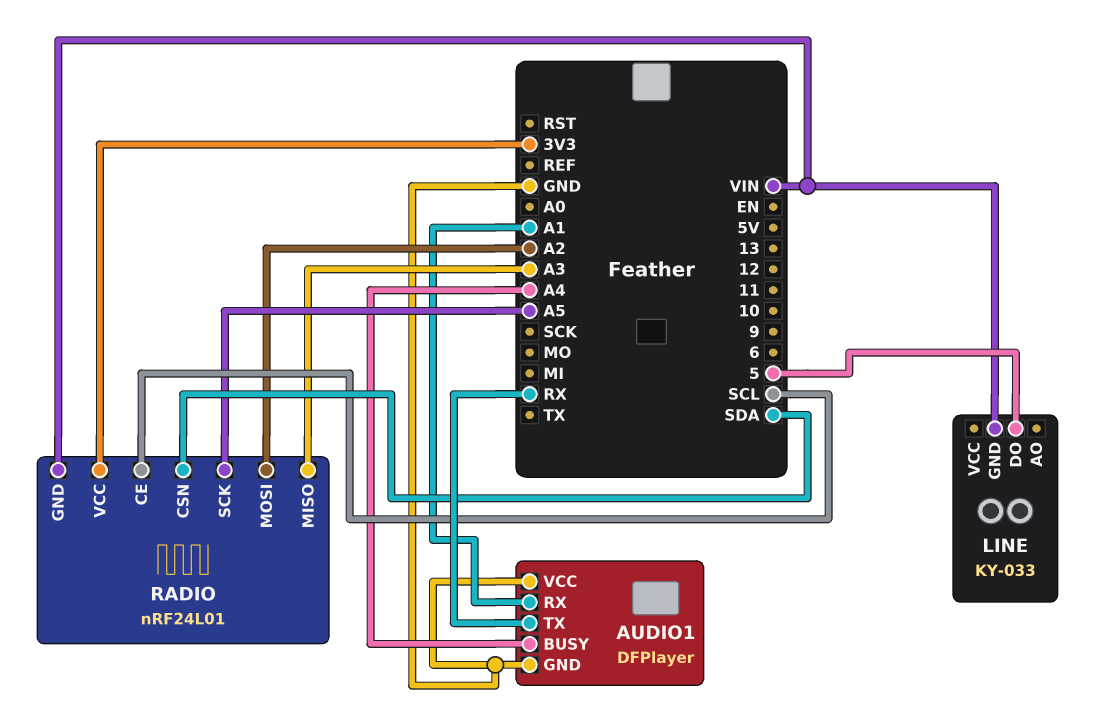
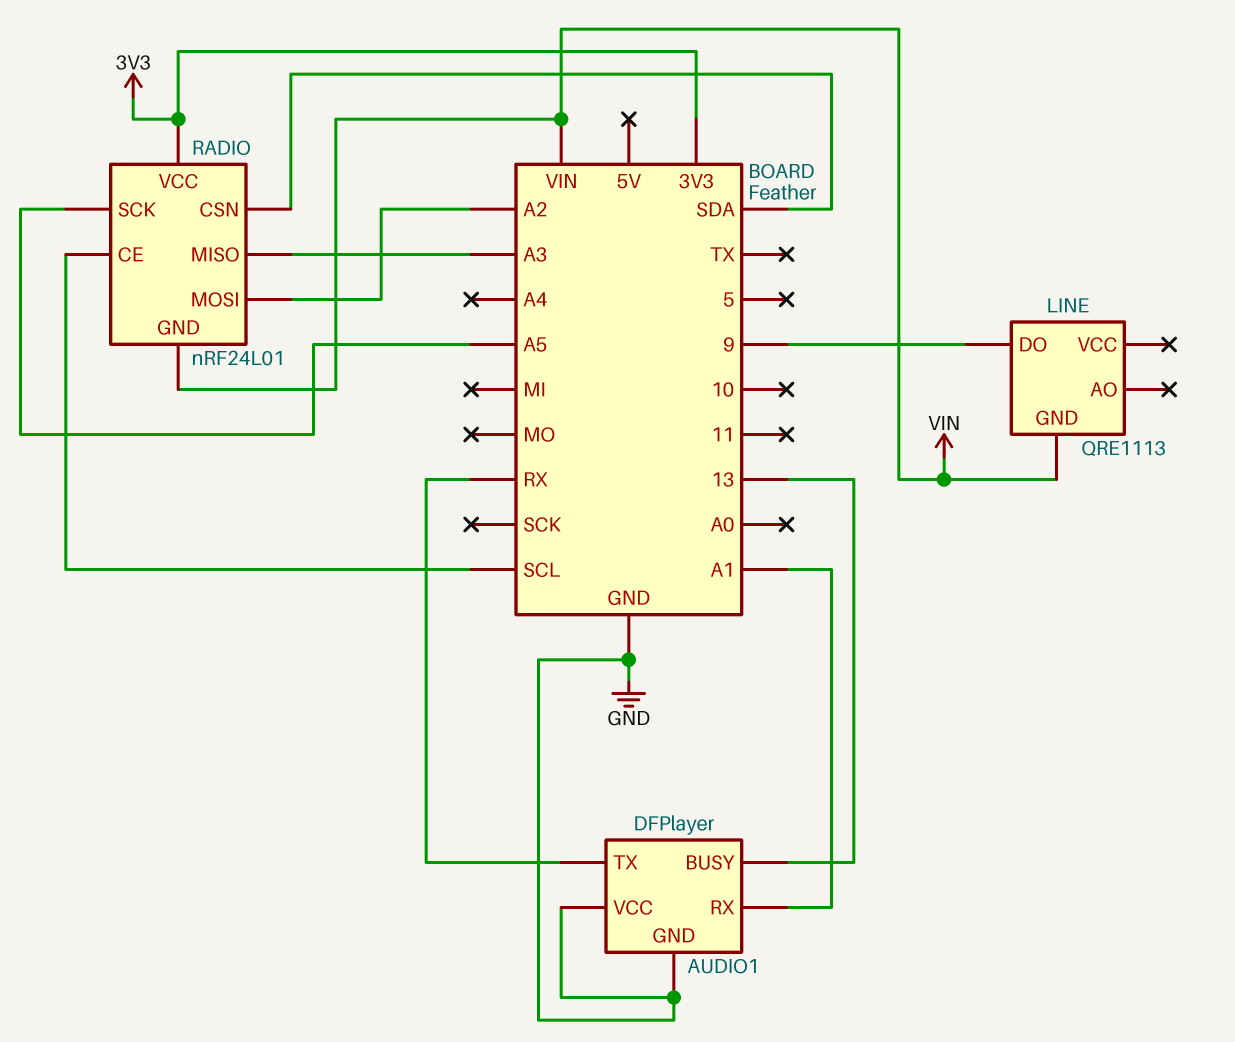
AUDIO1 pin BUSY: A4 -> 13
LINE: KY-033 -> QRE1113
LINE pin DO: 5 -> 9

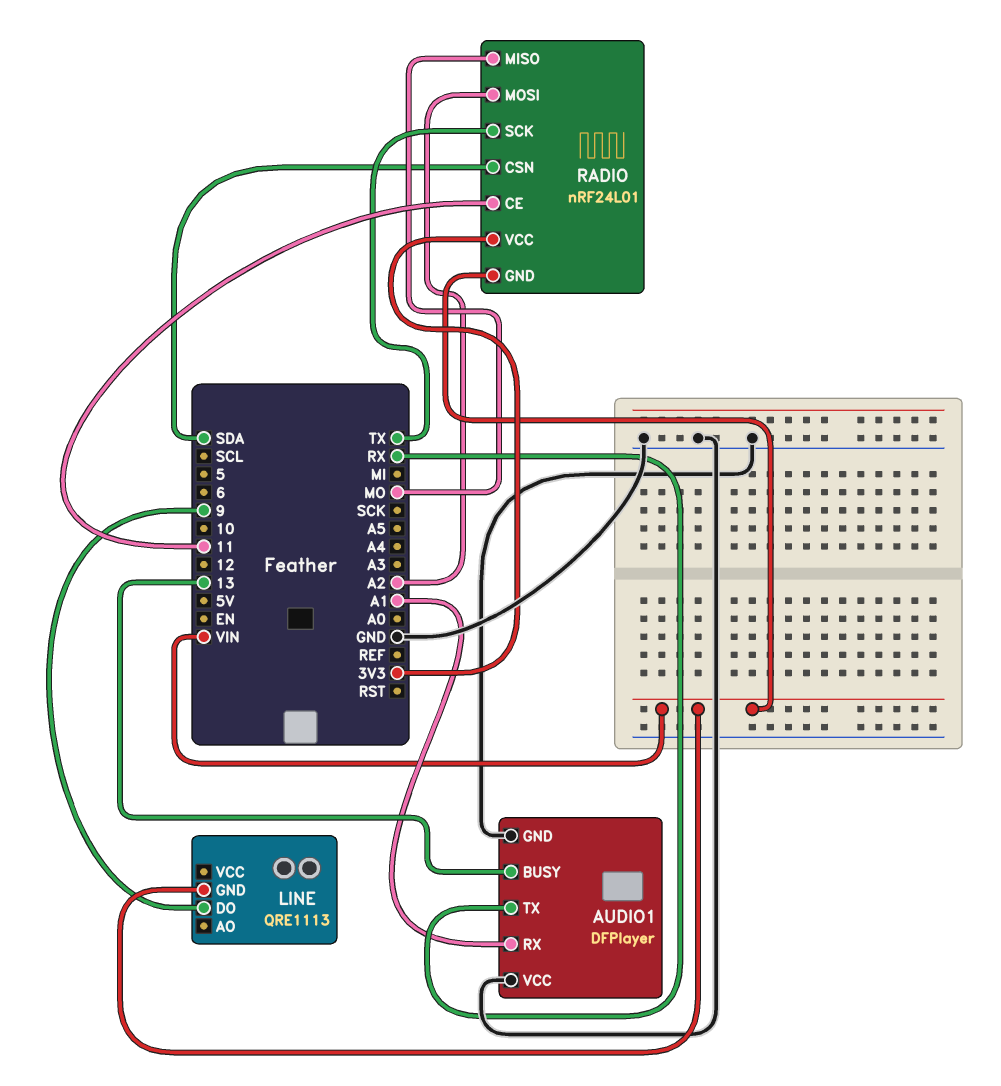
RADIO pin CE: SCL -> 11
RADIO pin MISO: A3 -> MO
RADIO pin SCK: A5 -> TX

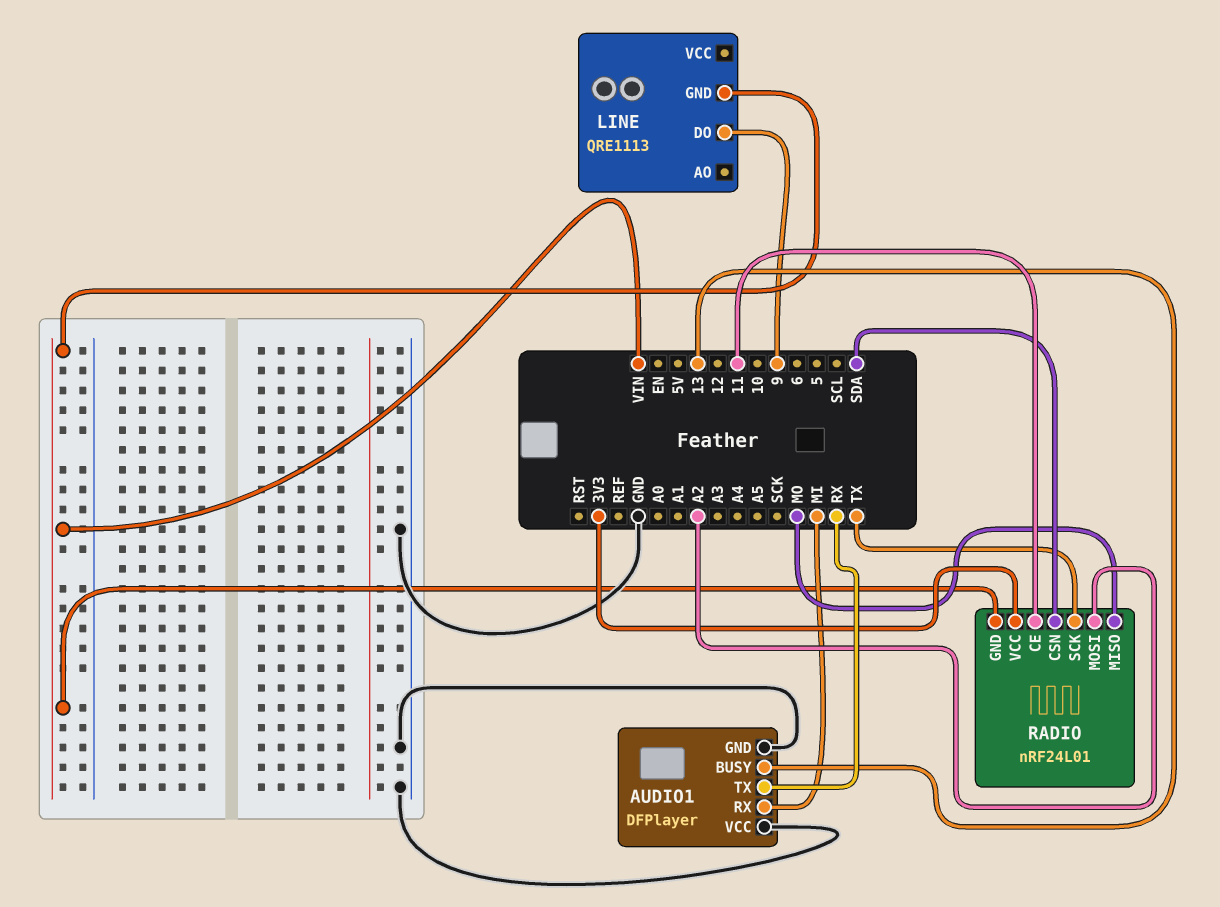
AUDIO1 pin RX: A1 -> MI

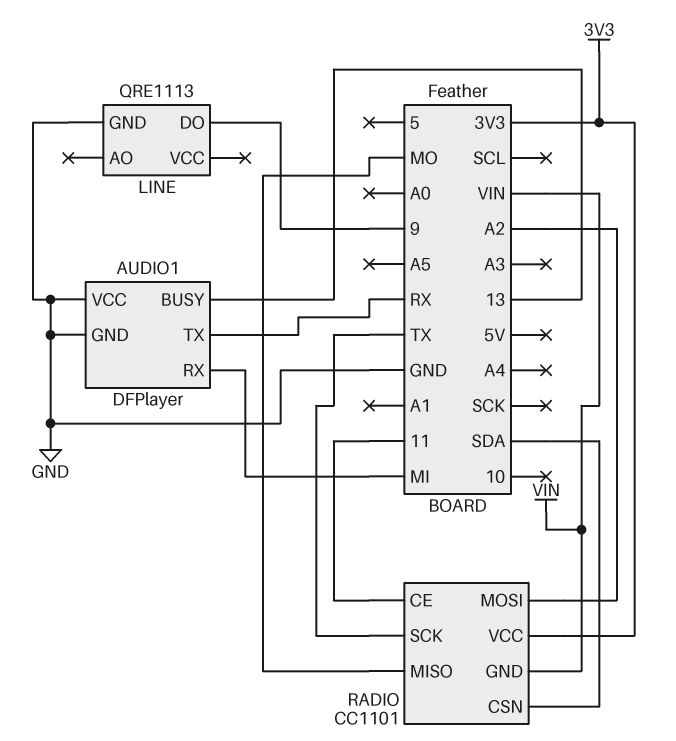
LINE pin GND: VIN -> GND
RADIO: nRF24L01 -> CC1101

